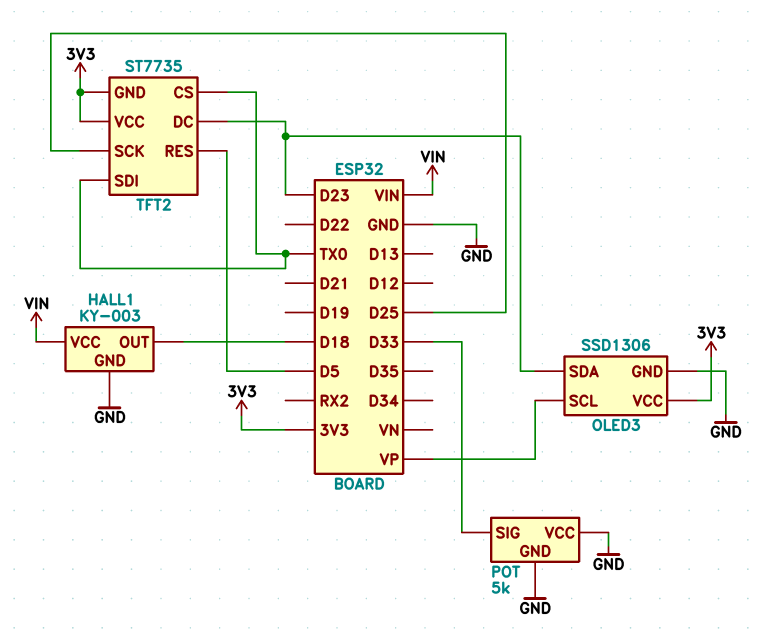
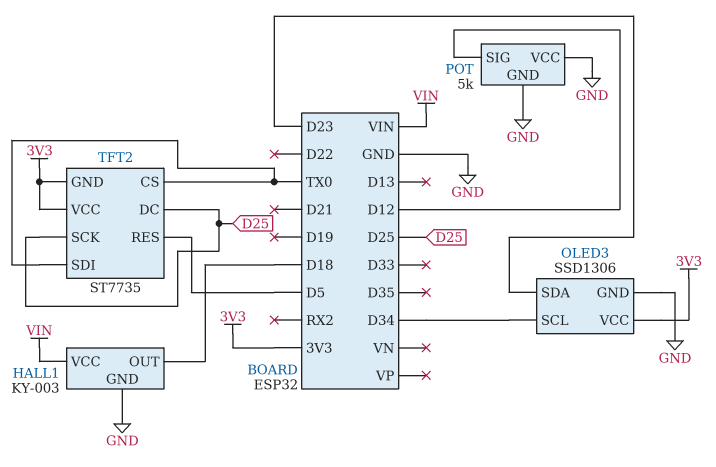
OLED3 pin SCL: VP -> D34
POT pin SIG: D33 -> D12
TFT2 pin DC: D23 -> D25

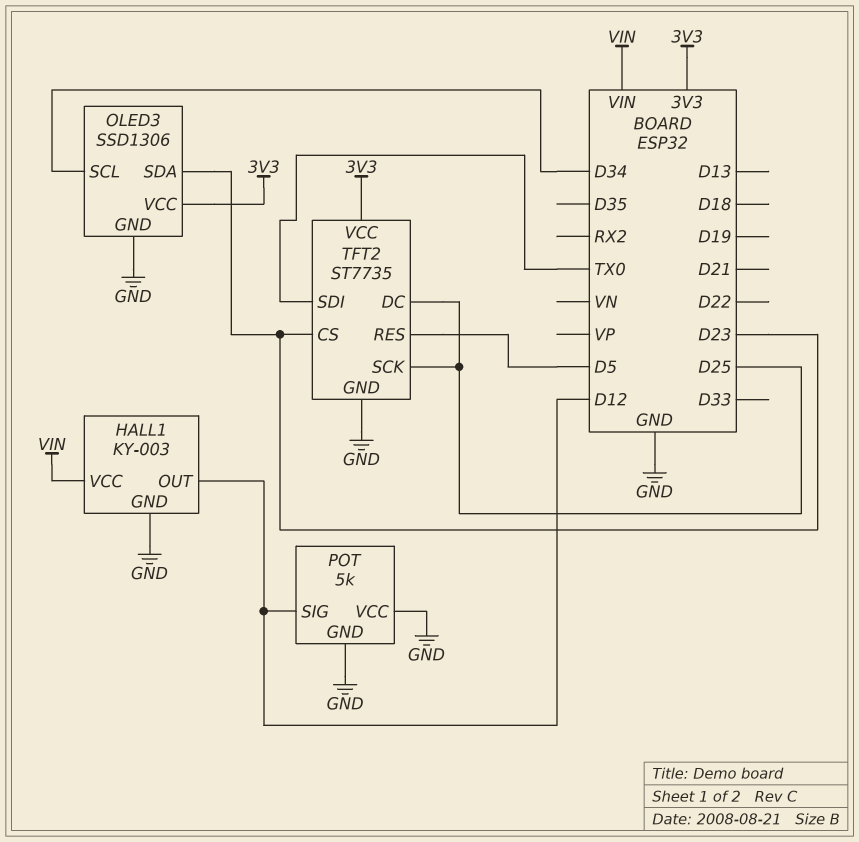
HALL1 pin OUT: D18 -> D12
TFT2 pin CS: TX0 -> D23
TFT2 pin GND: 3V3 -> GND

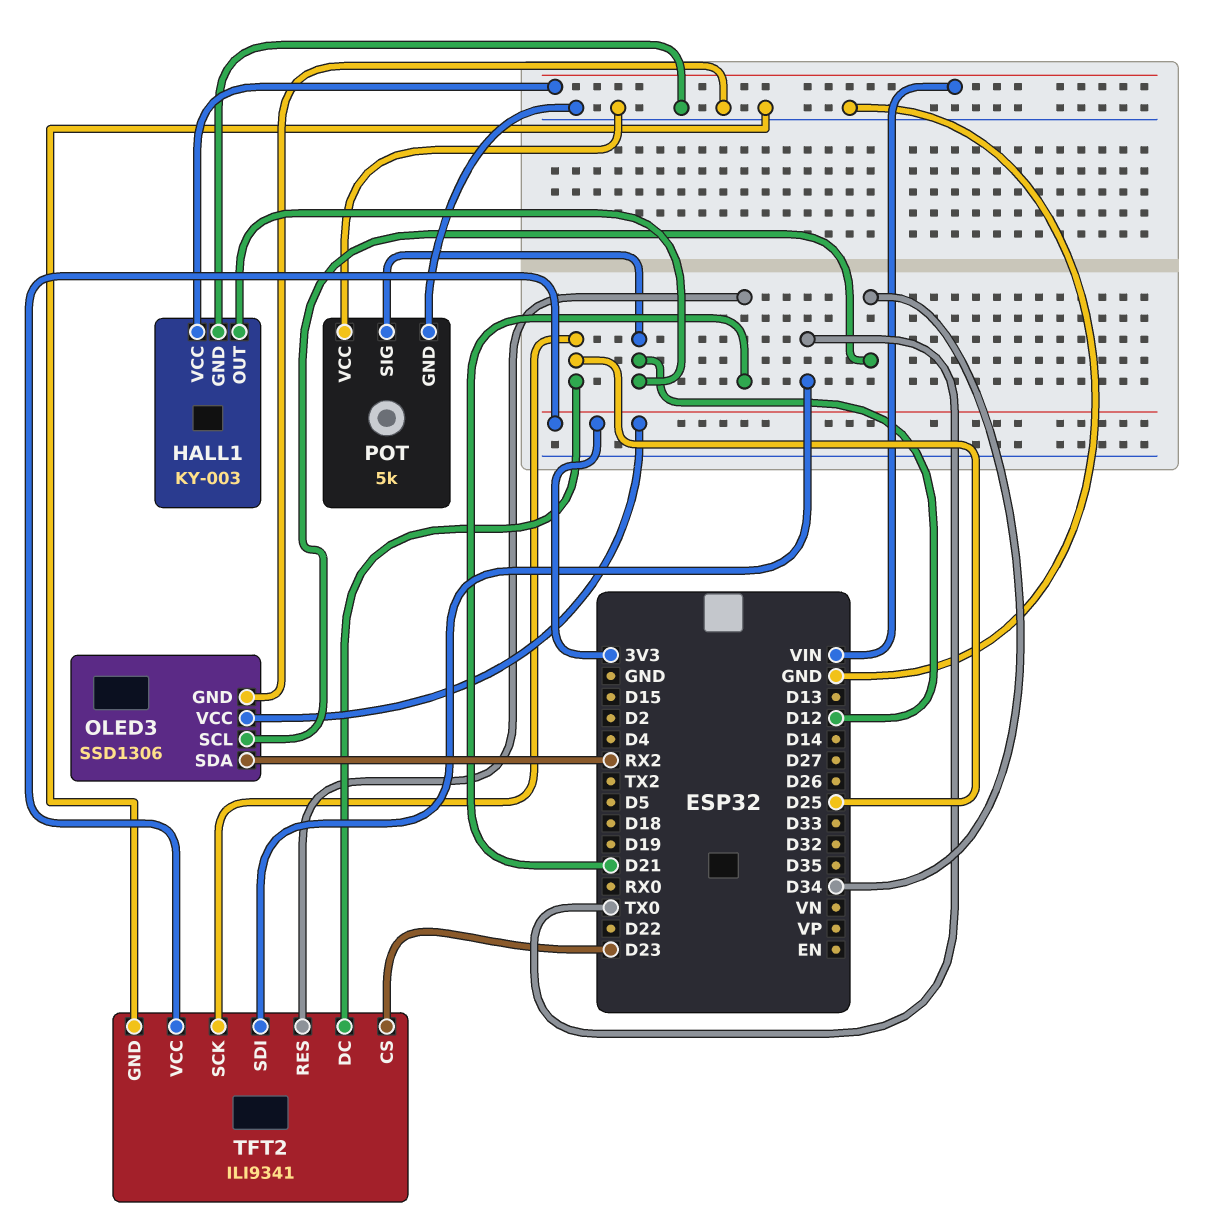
OLED3 pin SDA: D23 -> RX2
TFT2: ST7735 -> ILI9341
TFT2 pin RES: D5 -> D21

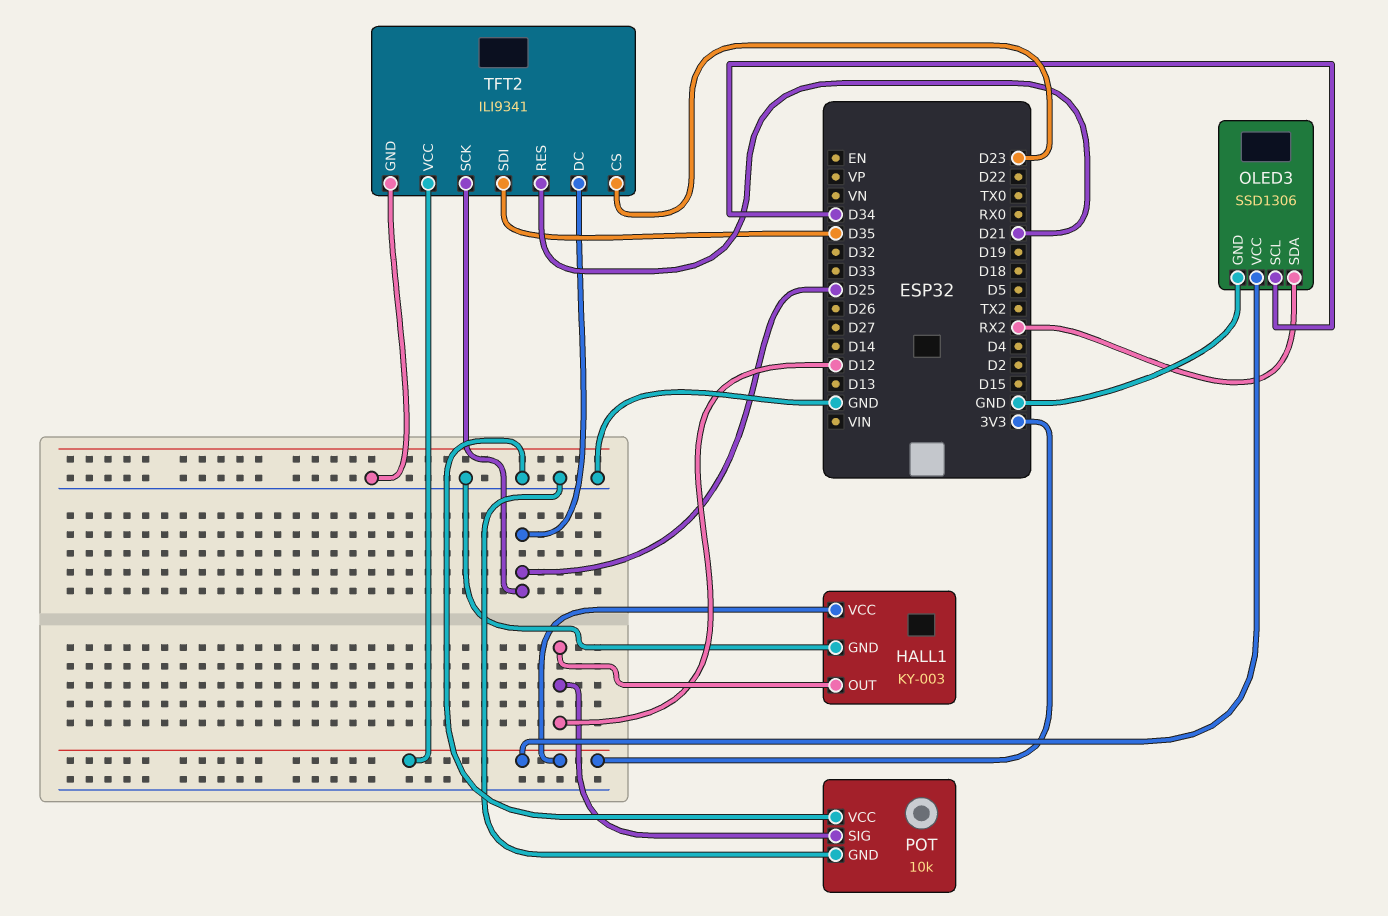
HALL1 pin VCC: VIN -> 3V3
POT: 5k -> 10k
TFT2 pin SDI: TX0 -> D35

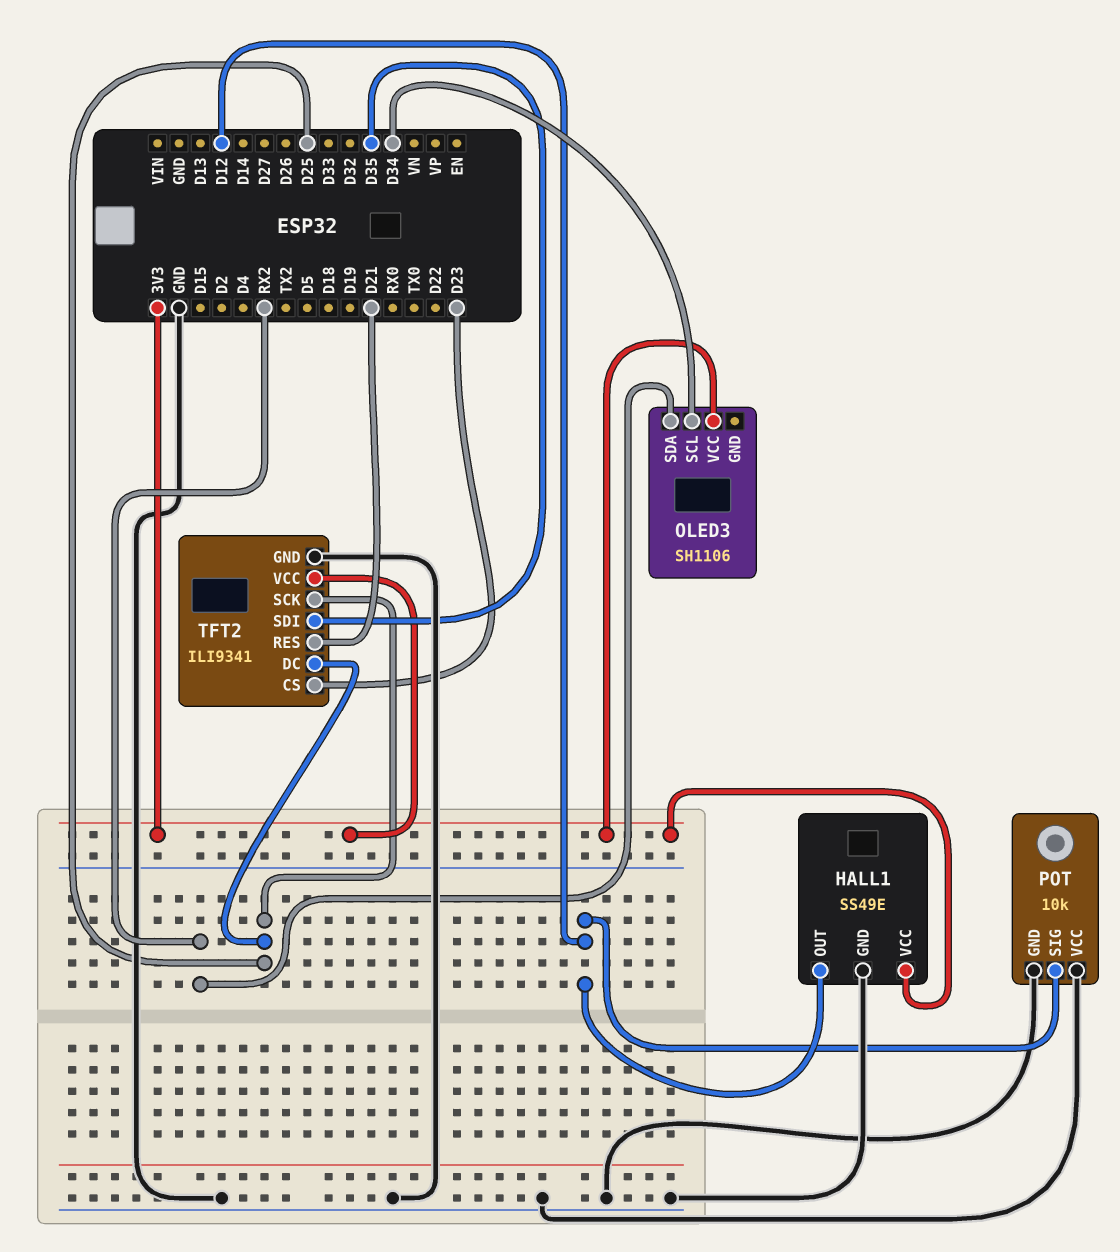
HALL1: KY-003 -> SS49E
OLED3: SSD1306 -> SH1106
OLED3 pin GND: GND -> none

